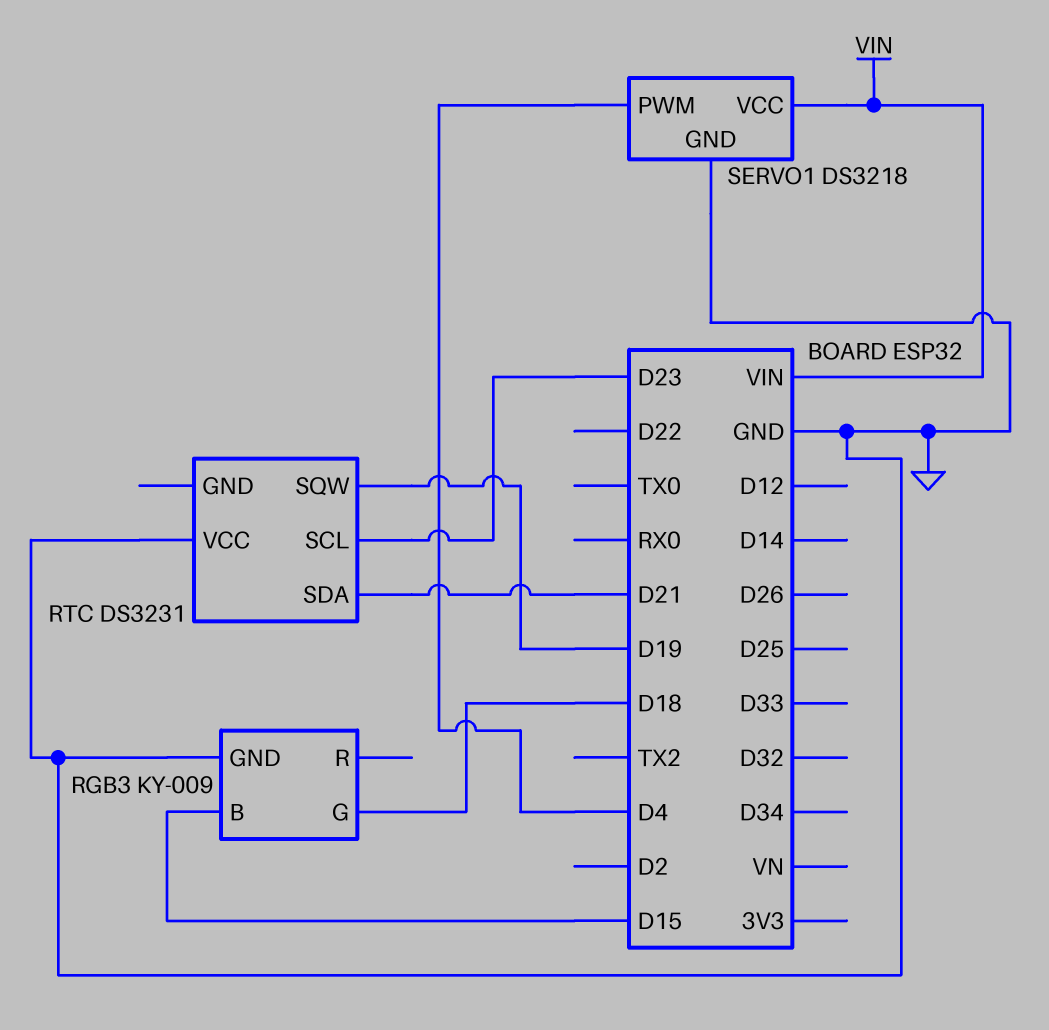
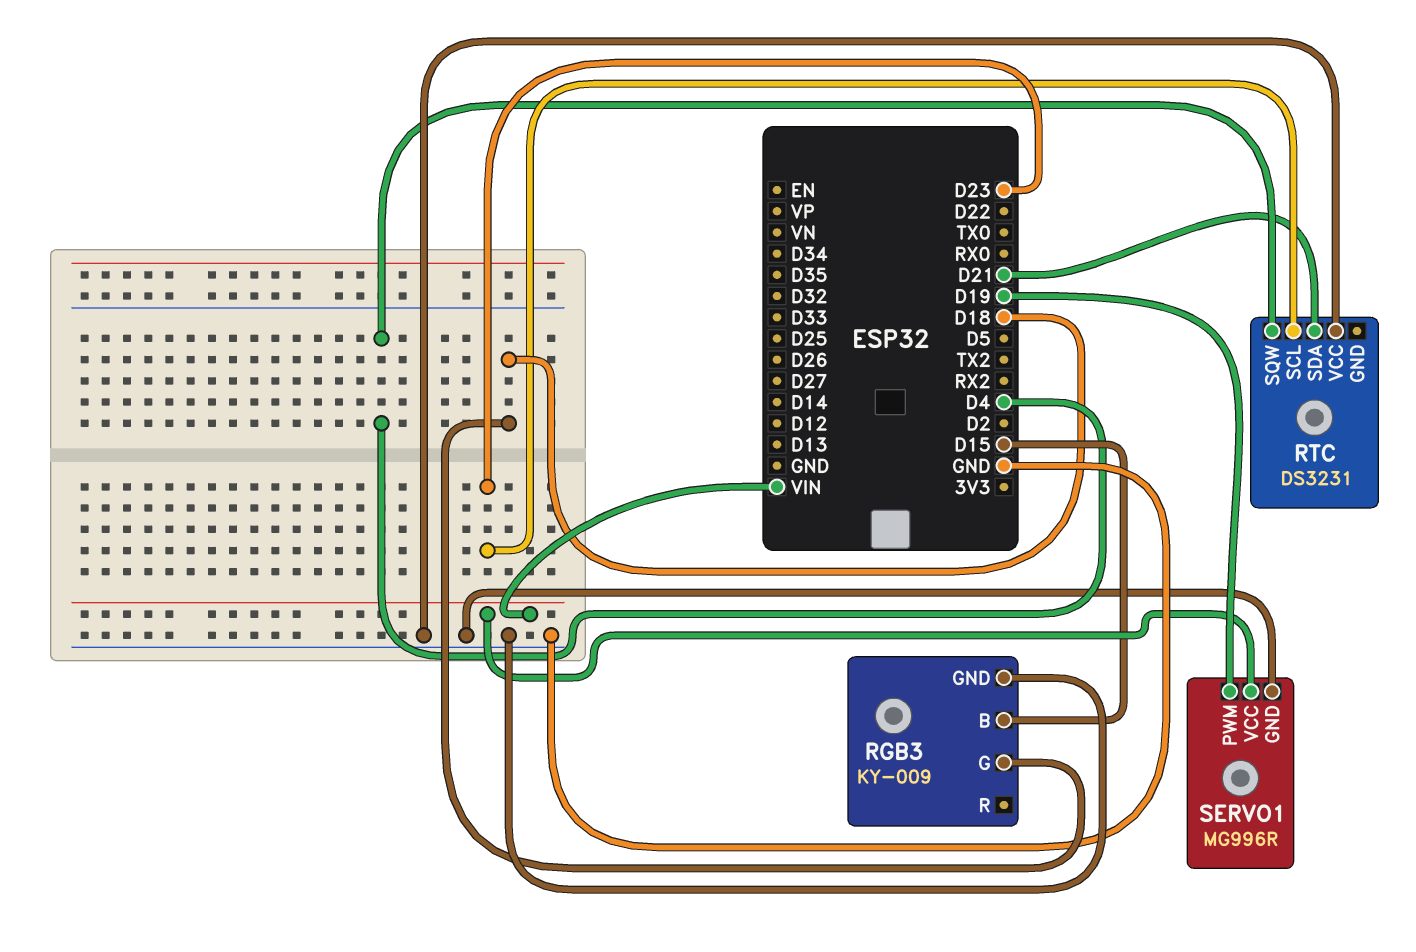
RTC pin SQW: D19 -> D4
SERVO1: DS3218 -> MG996R
SERVO1 pin PWM: D4 -> D19

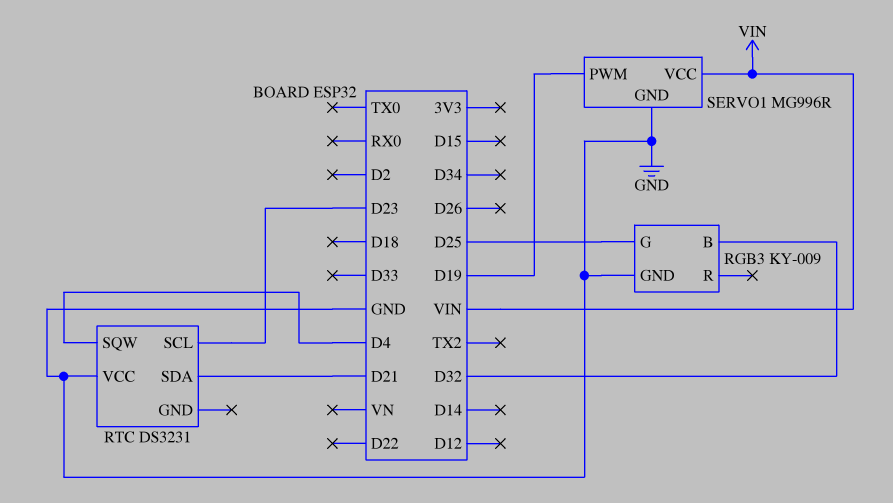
RGB3 pin B: D15 -> D32
RGB3 pin G: D18 -> D25

